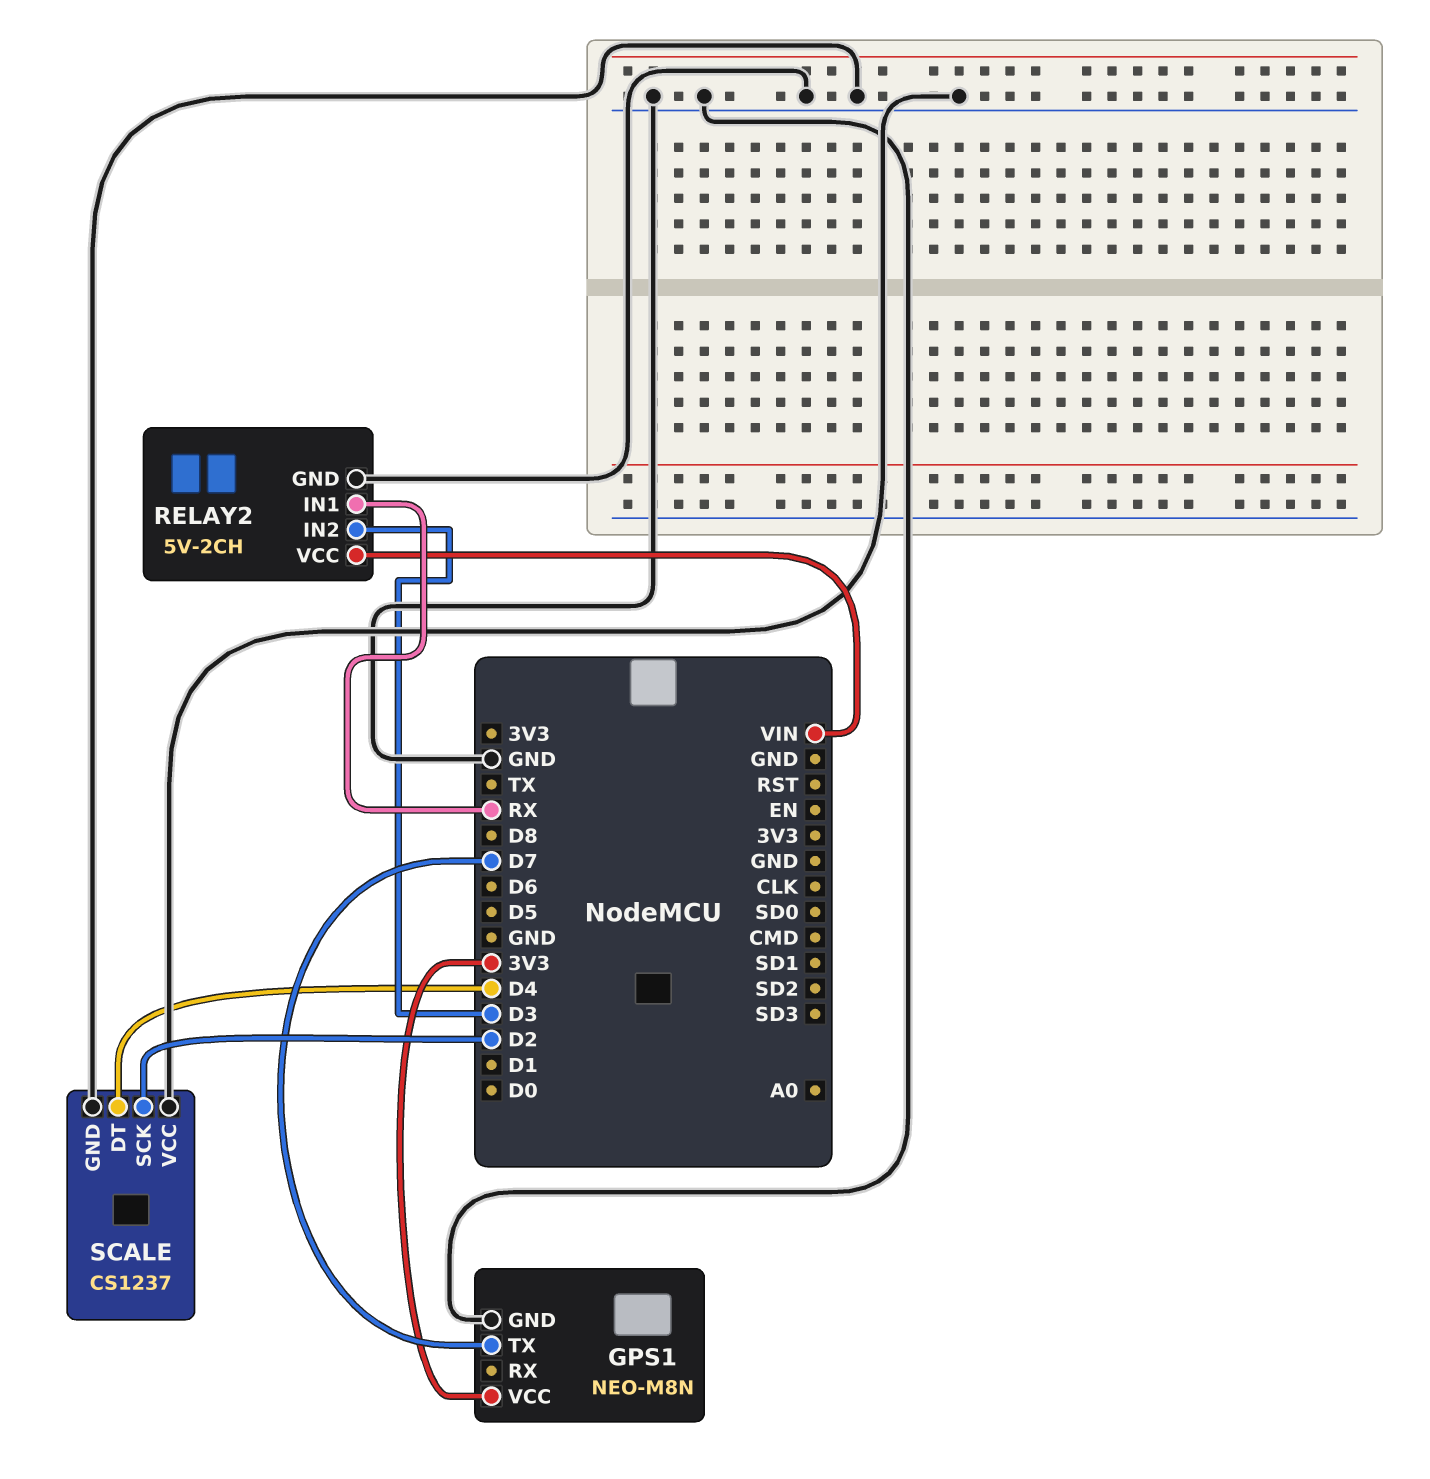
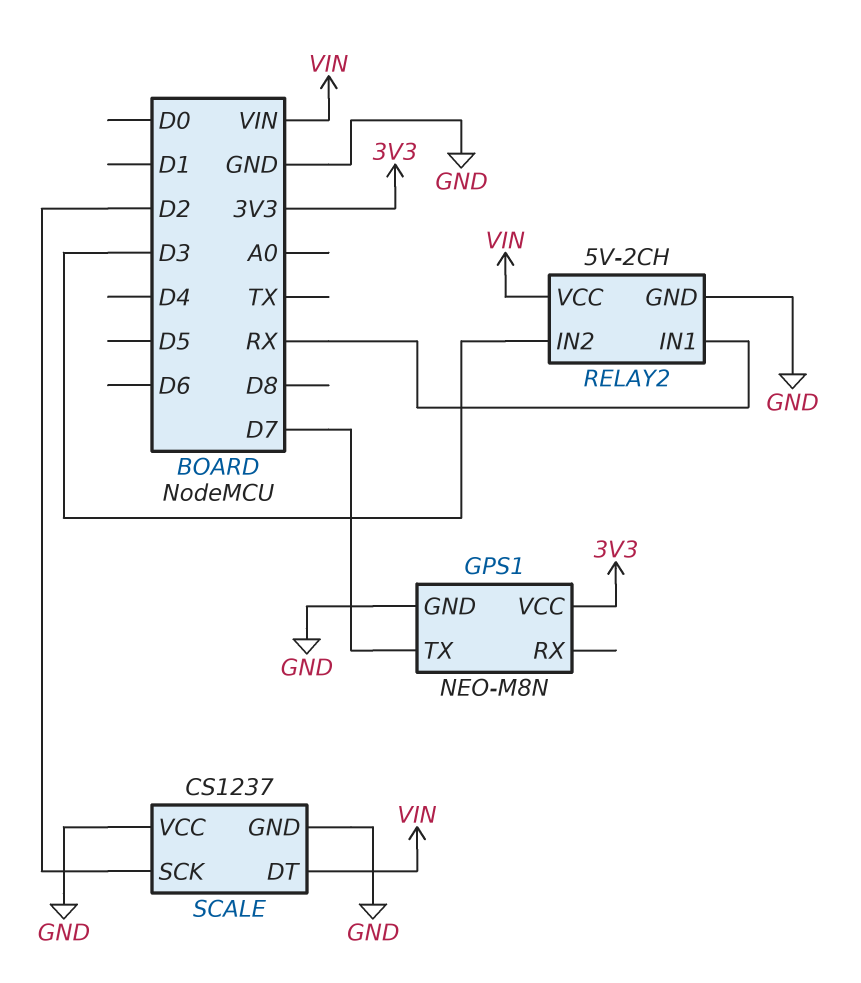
SCALE pin DT: D4 -> VIN

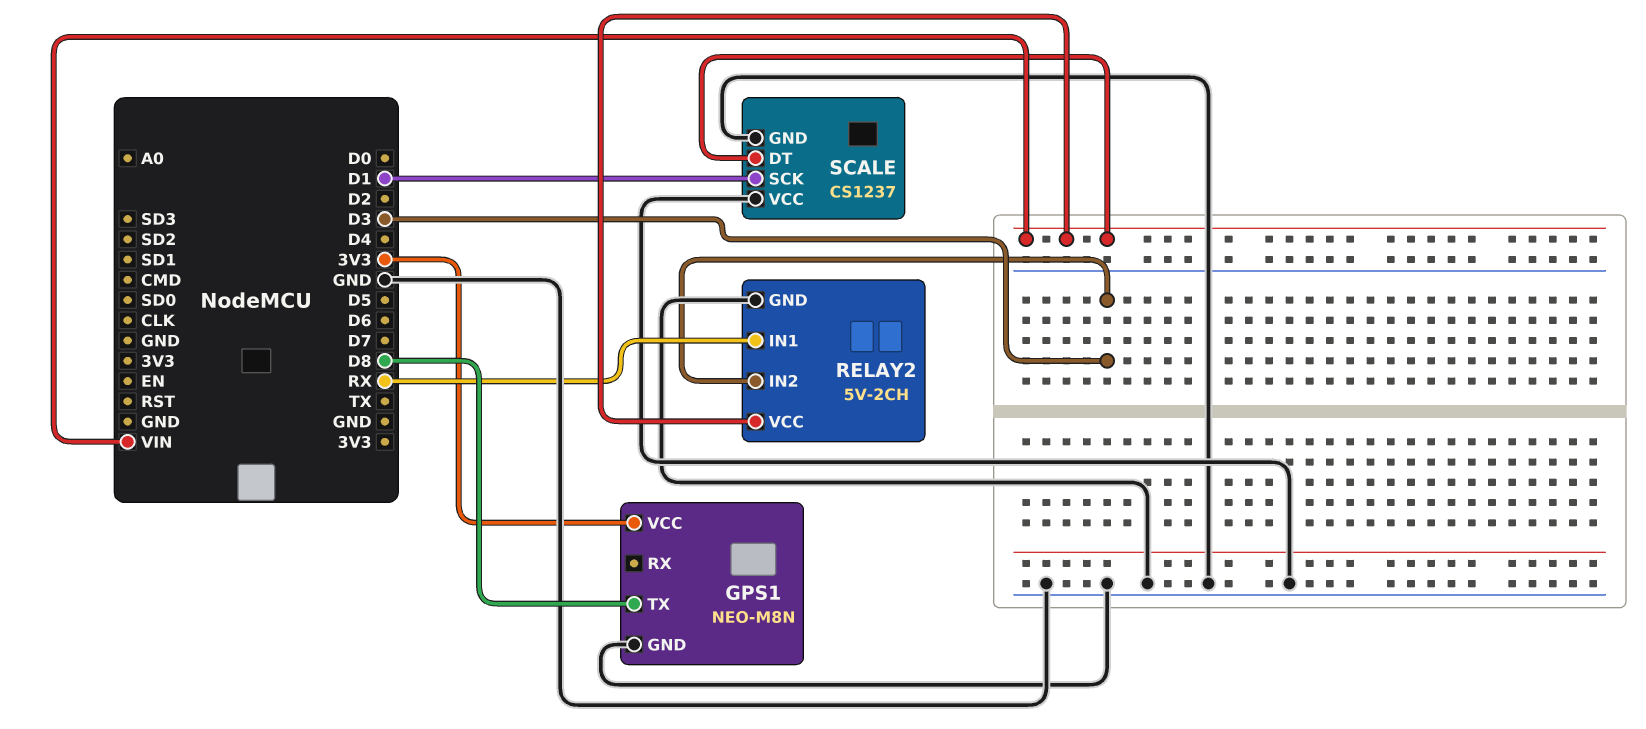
GPS1 pin TX: D7 -> D8
SCALE pin SCK: D2 -> D1

